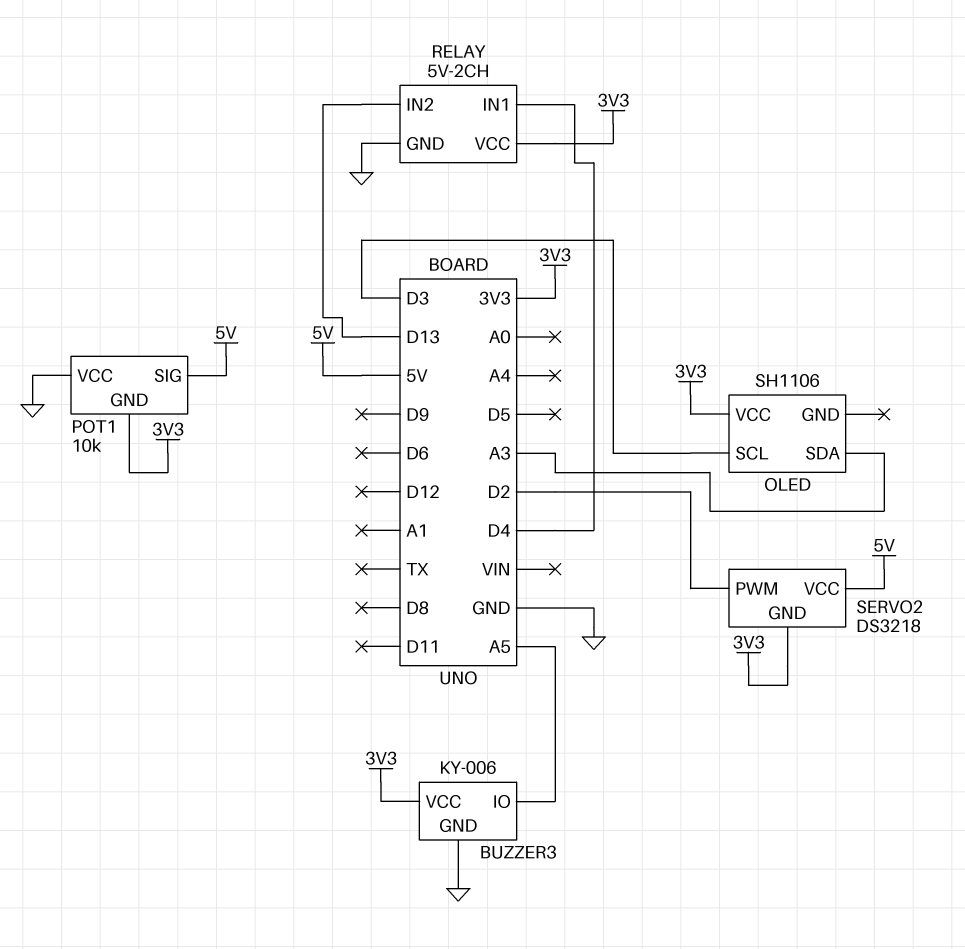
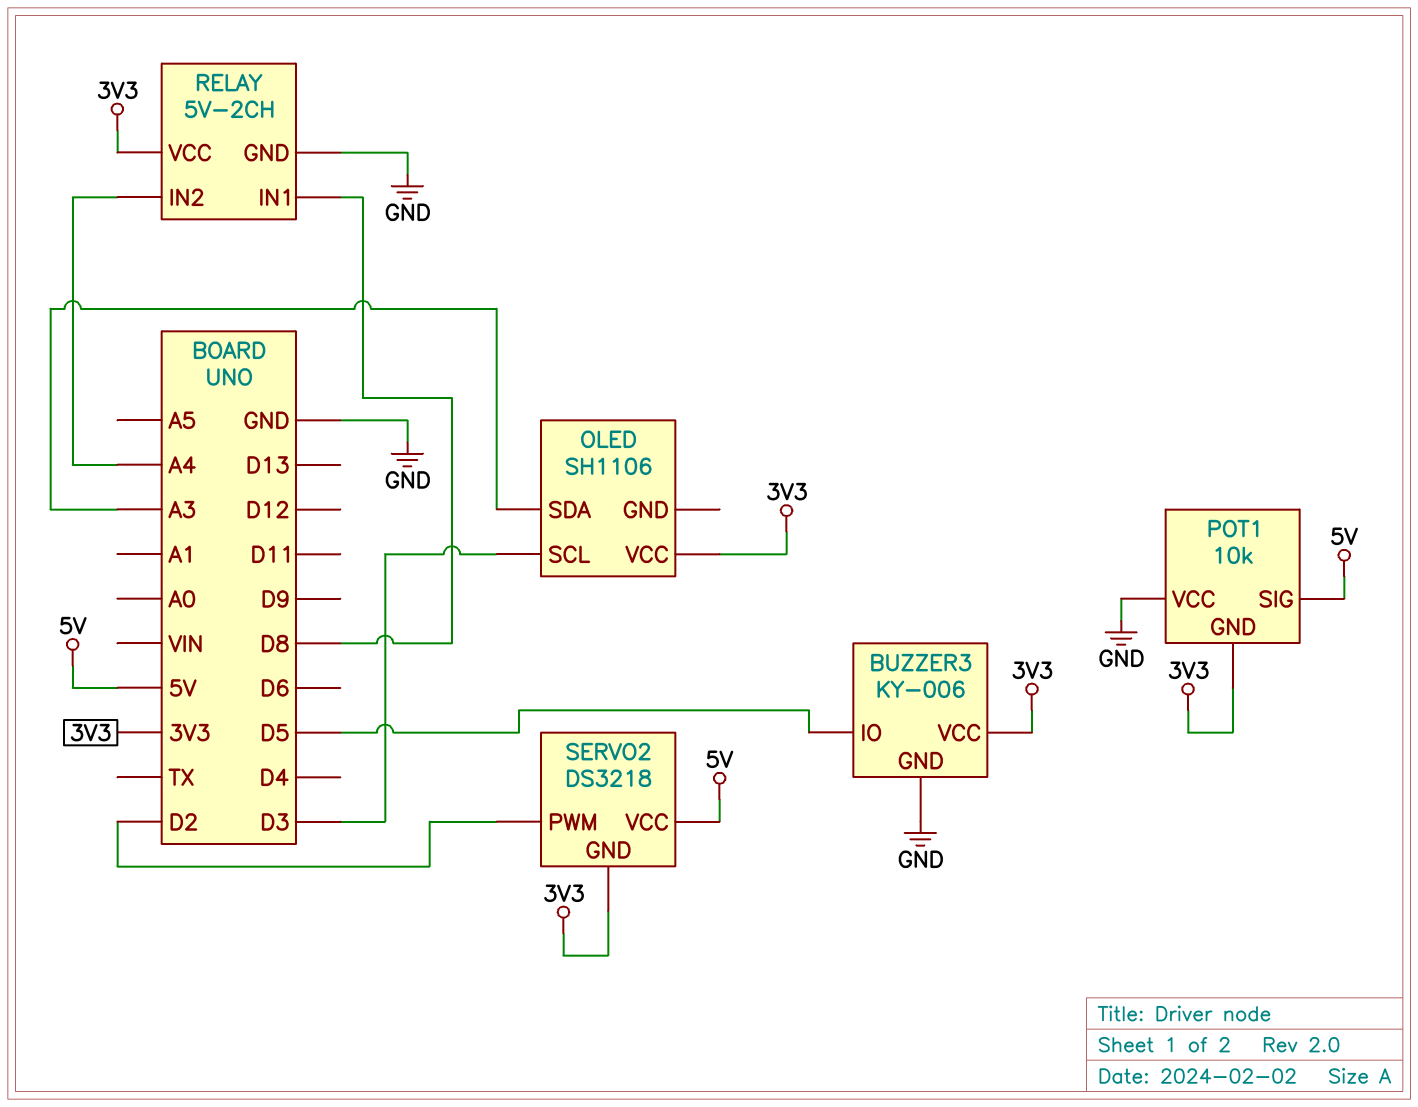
BUZZER3 pin IO: A5 -> D5
RELAY pin IN1: D4 -> D8
RELAY pin IN2: D13 -> A4

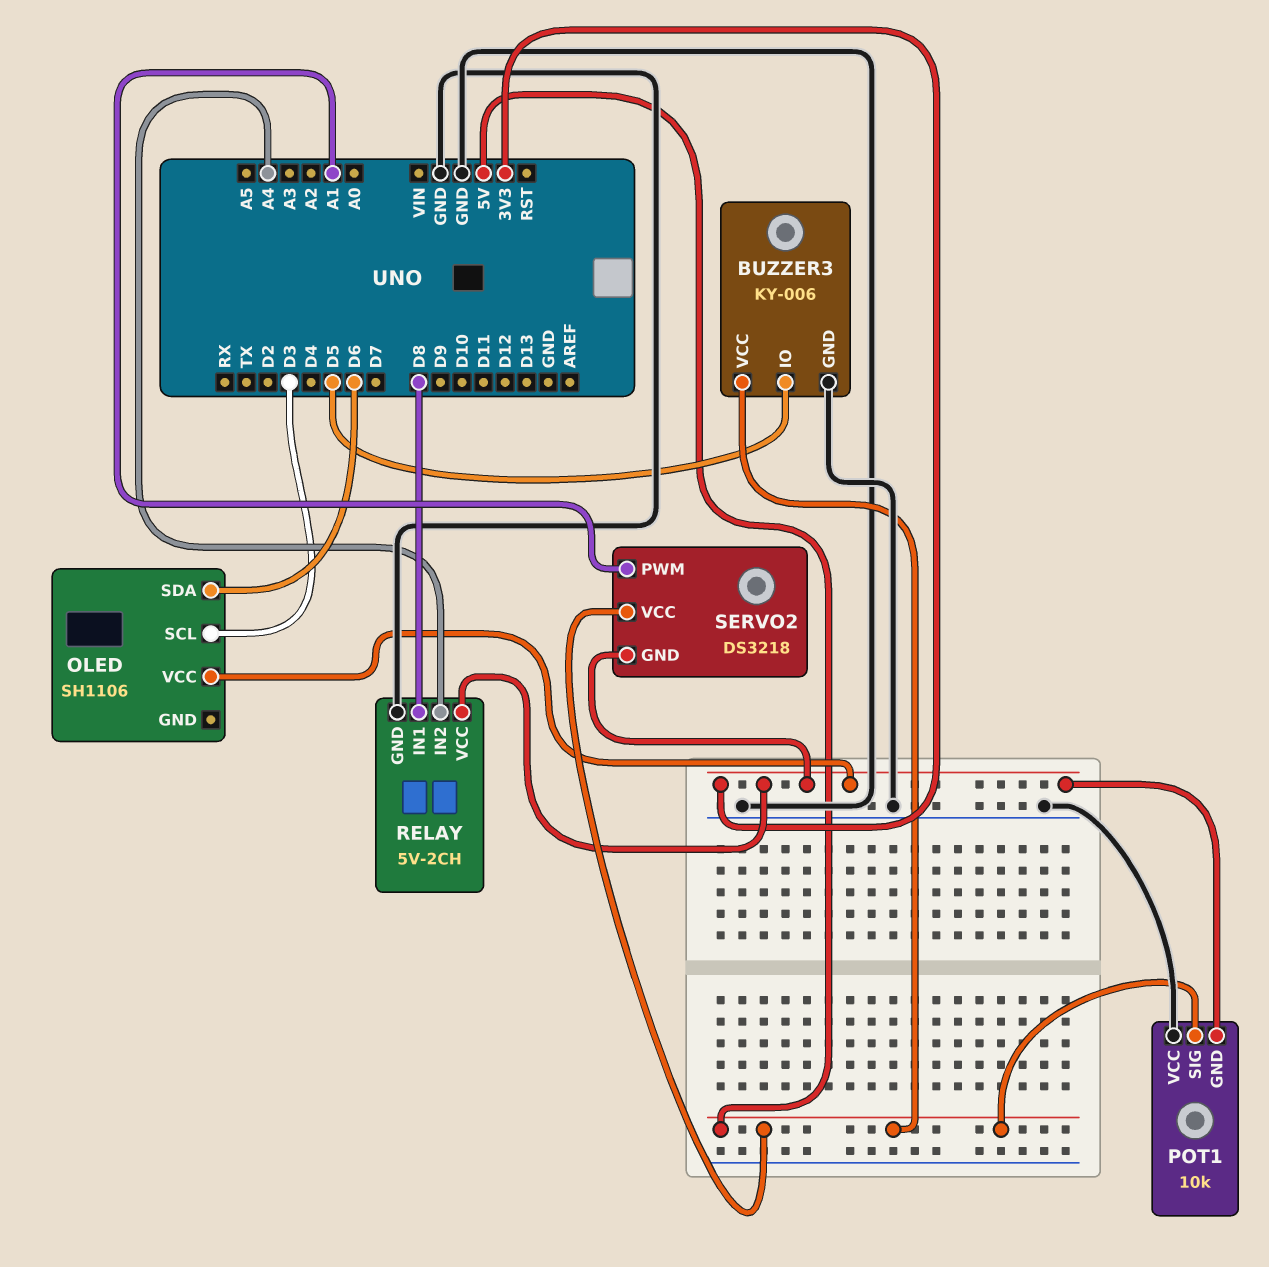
BUZZER3 pin VCC: 3V3 -> 5V
OLED pin SDA: A3 -> D6
SERVO2 pin PWM: D2 -> A1

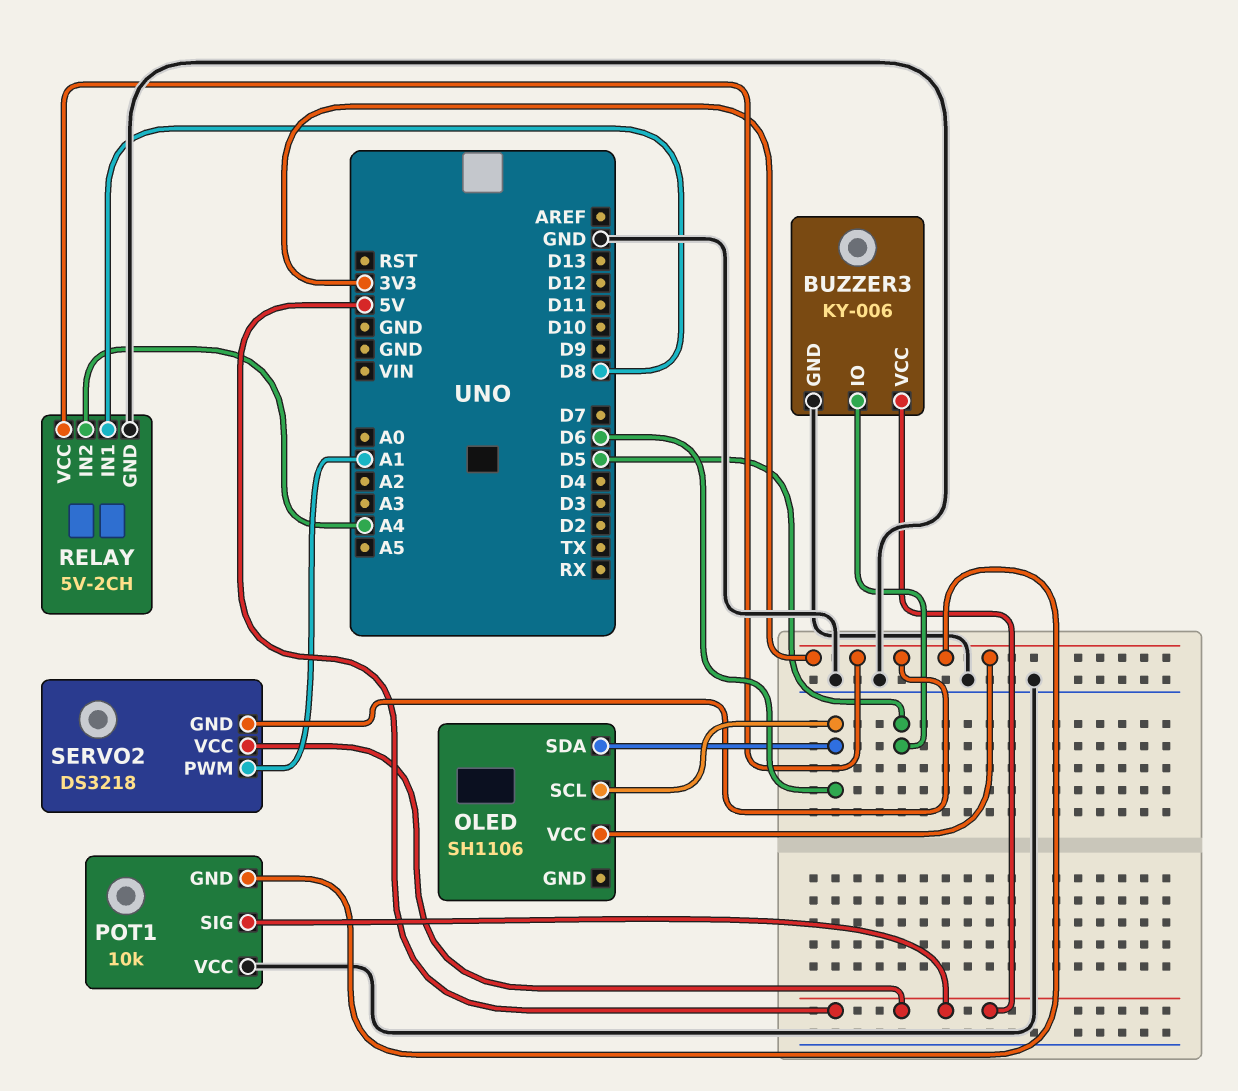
OLED pin SCL: D3 -> D6

